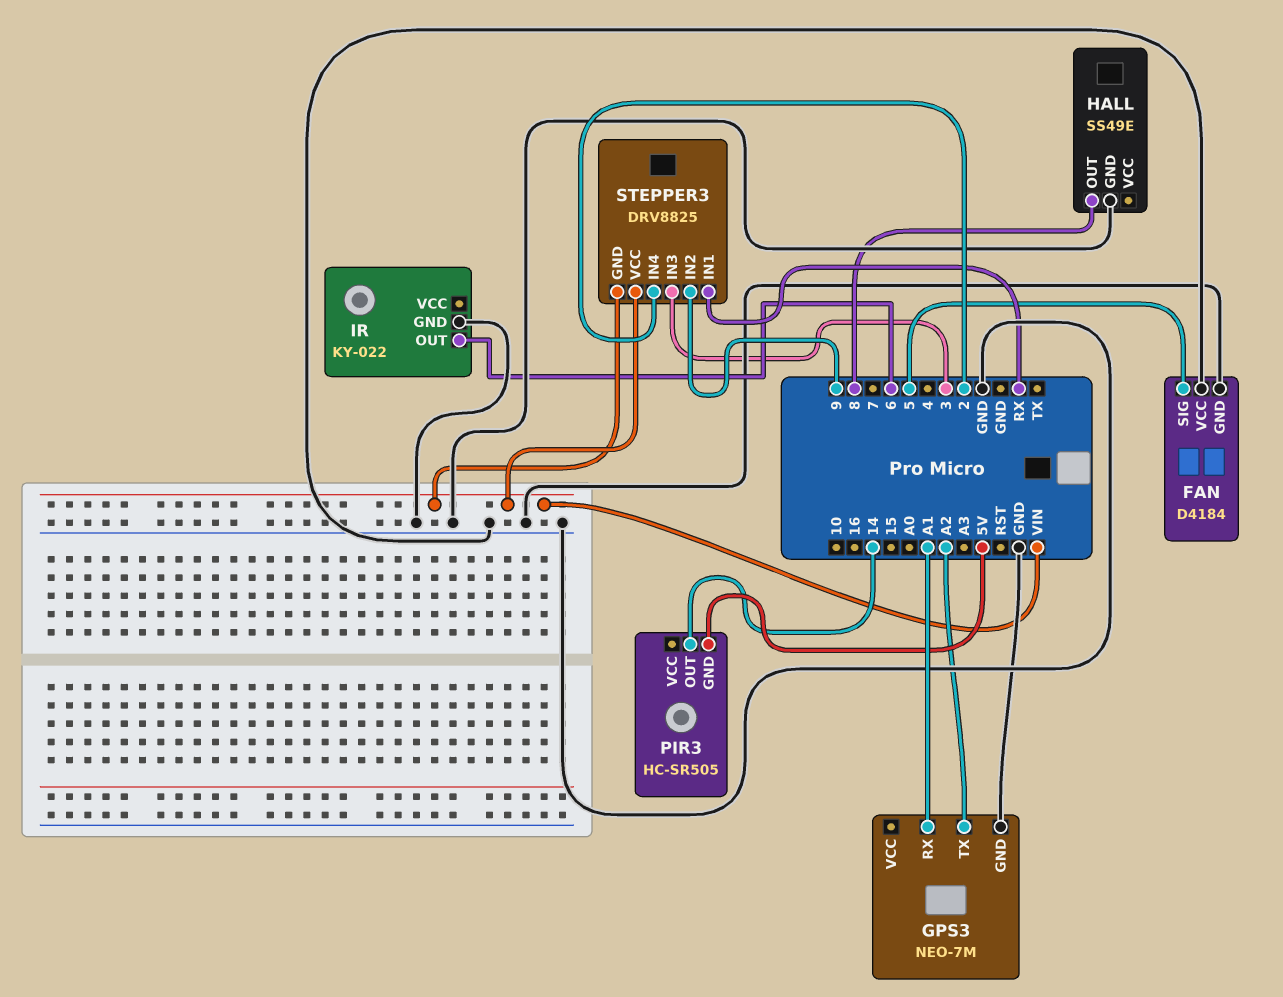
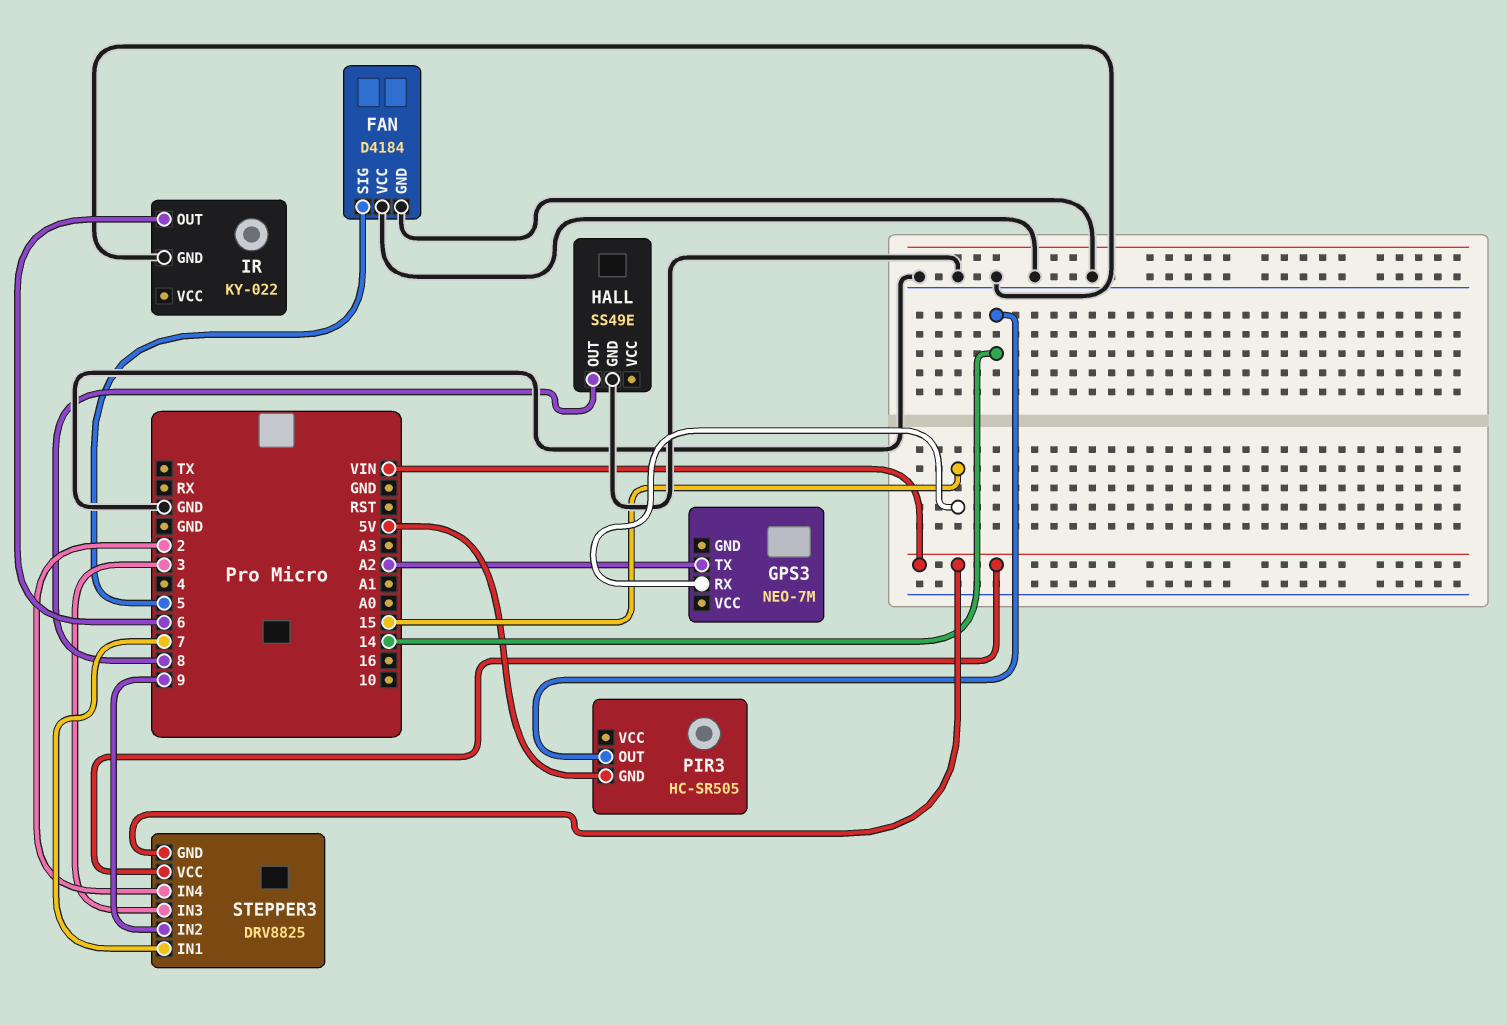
GPS3 pin GND: GND -> none
GPS3 pin RX: A1 -> 15
STEPPER3 pin IN1: RX -> 7

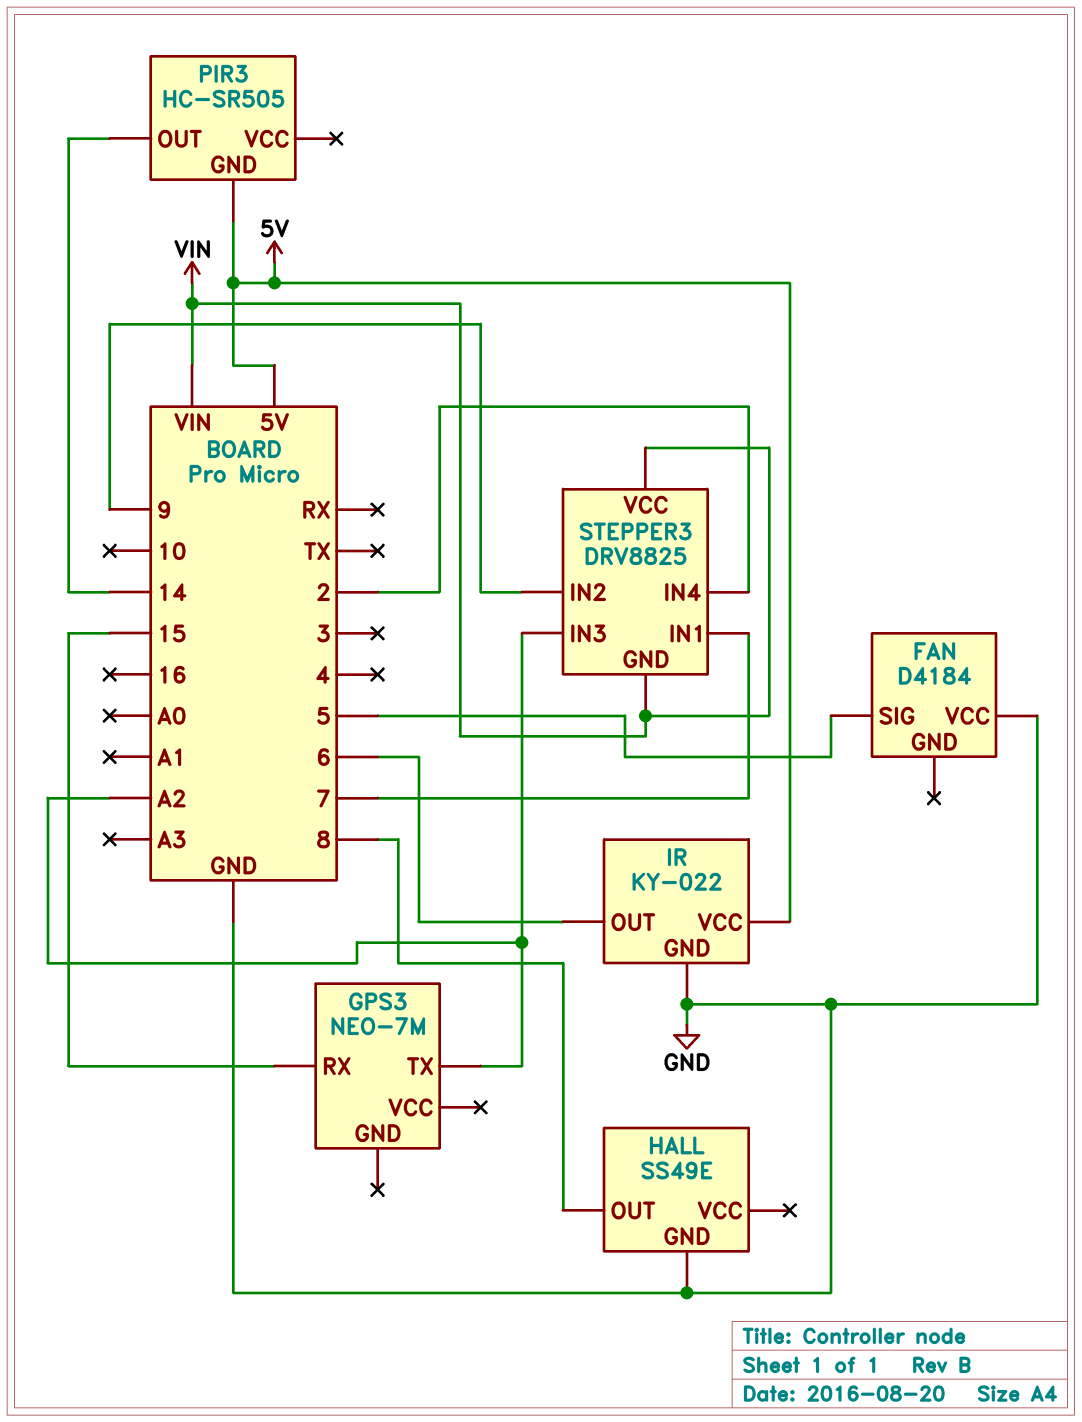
FAN pin GND: GND -> none
IR pin VCC: none -> 5V
STEPPER3 pin IN3: 3 -> A2

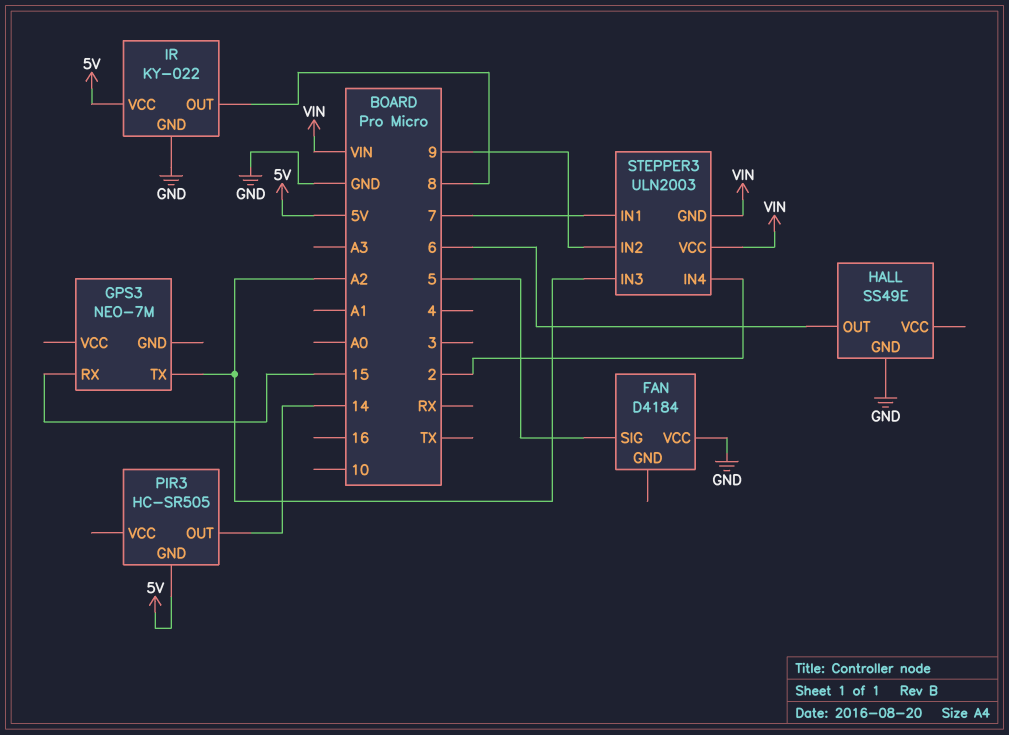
HALL pin OUT: 8 -> 6
IR pin OUT: 6 -> 8
STEPPER3: DRV8825 -> ULN2003

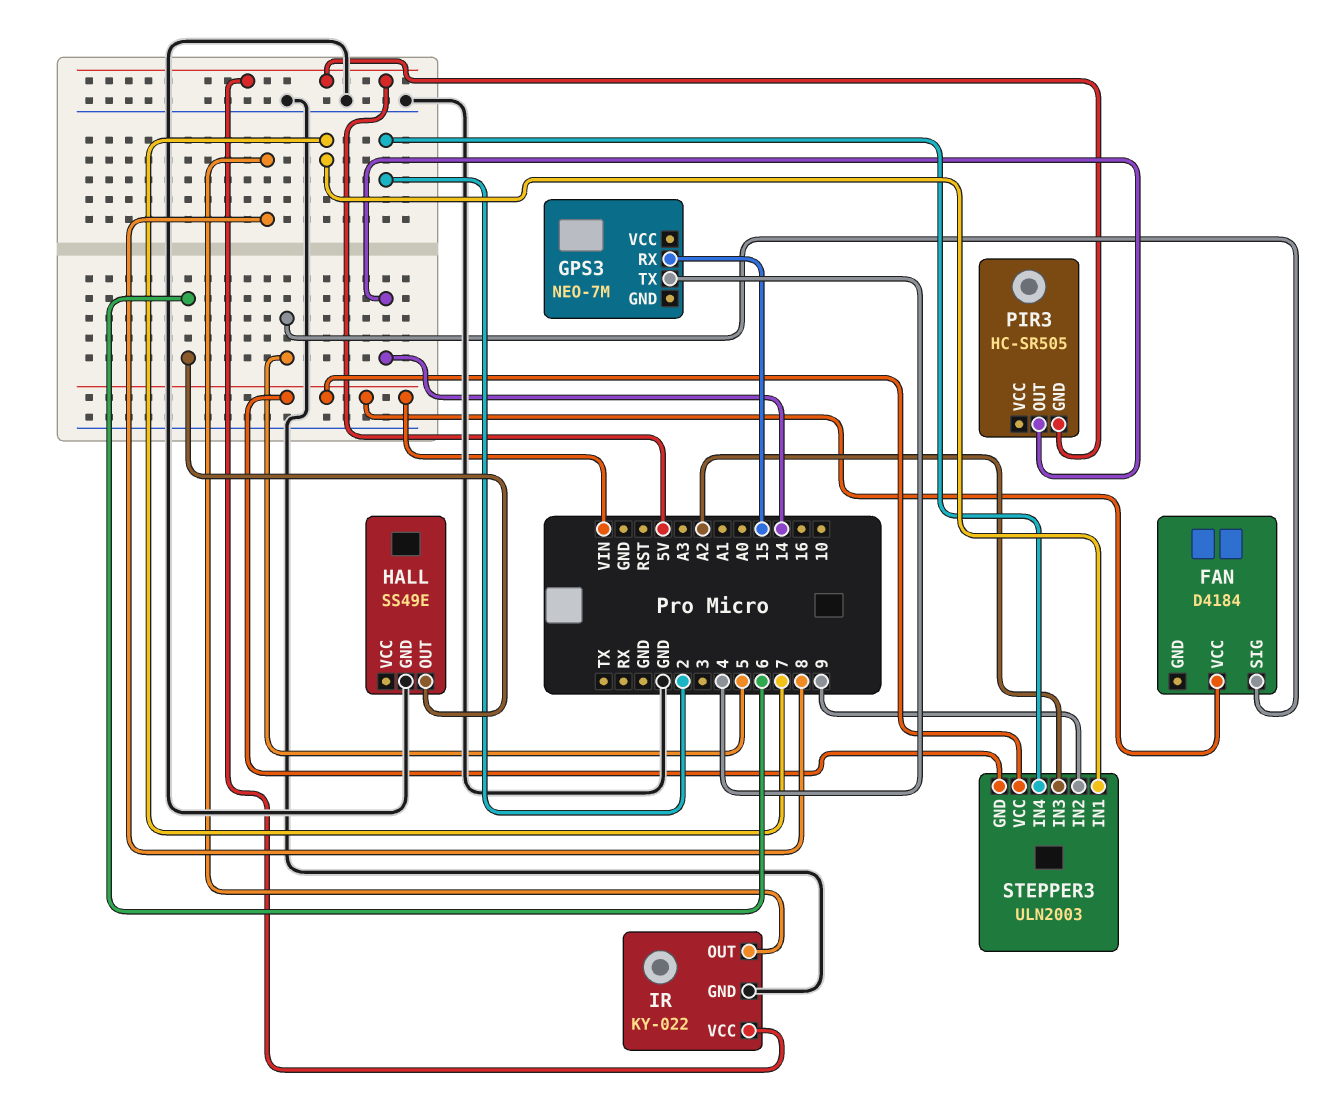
FAN pin VCC: GND -> VIN
GPS3 pin TX: A2 -> 4

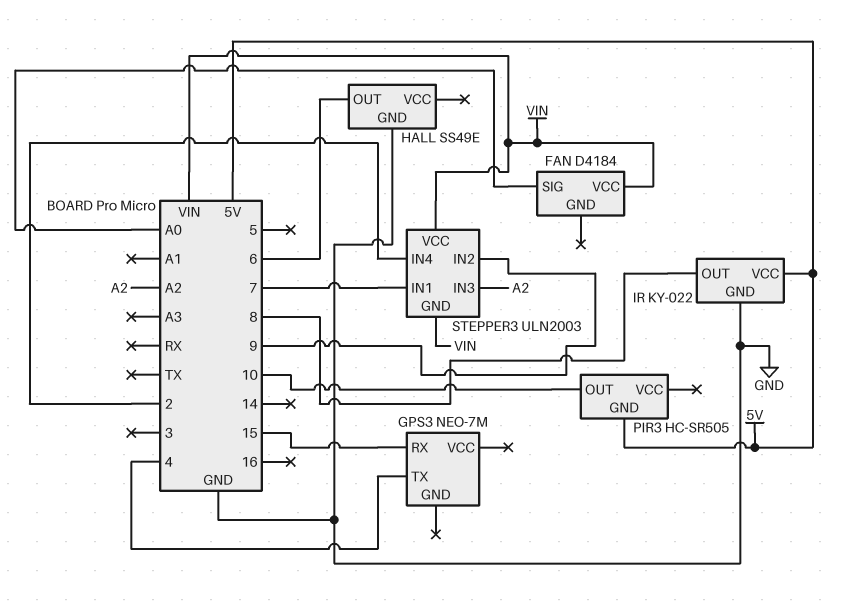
FAN pin SIG: 5 -> A0
PIR3 pin OUT: 14 -> 10

